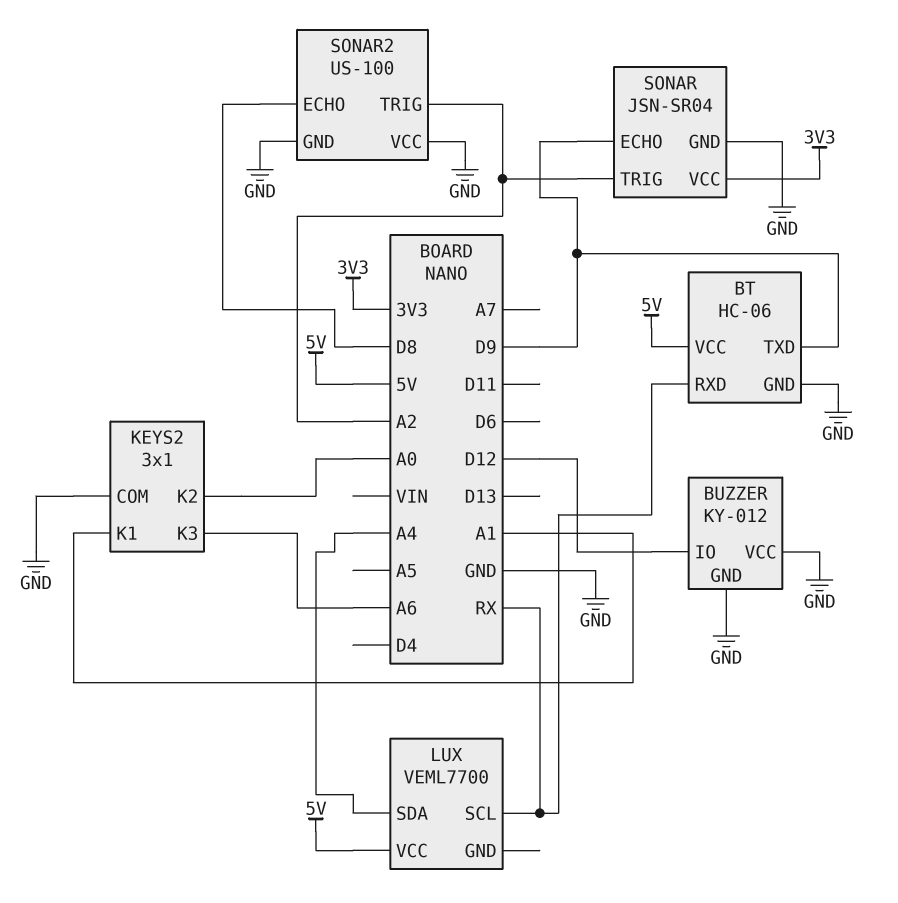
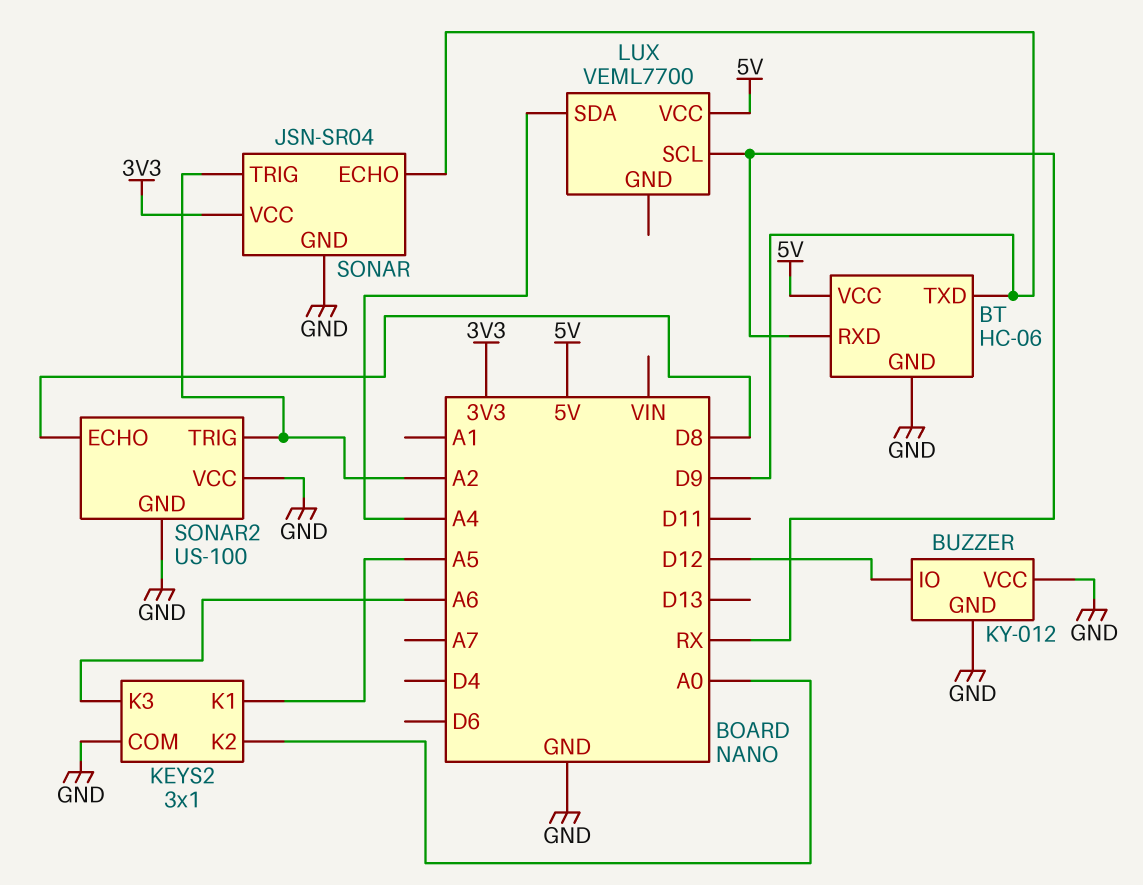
KEYS2 pin K1: A1 -> A5

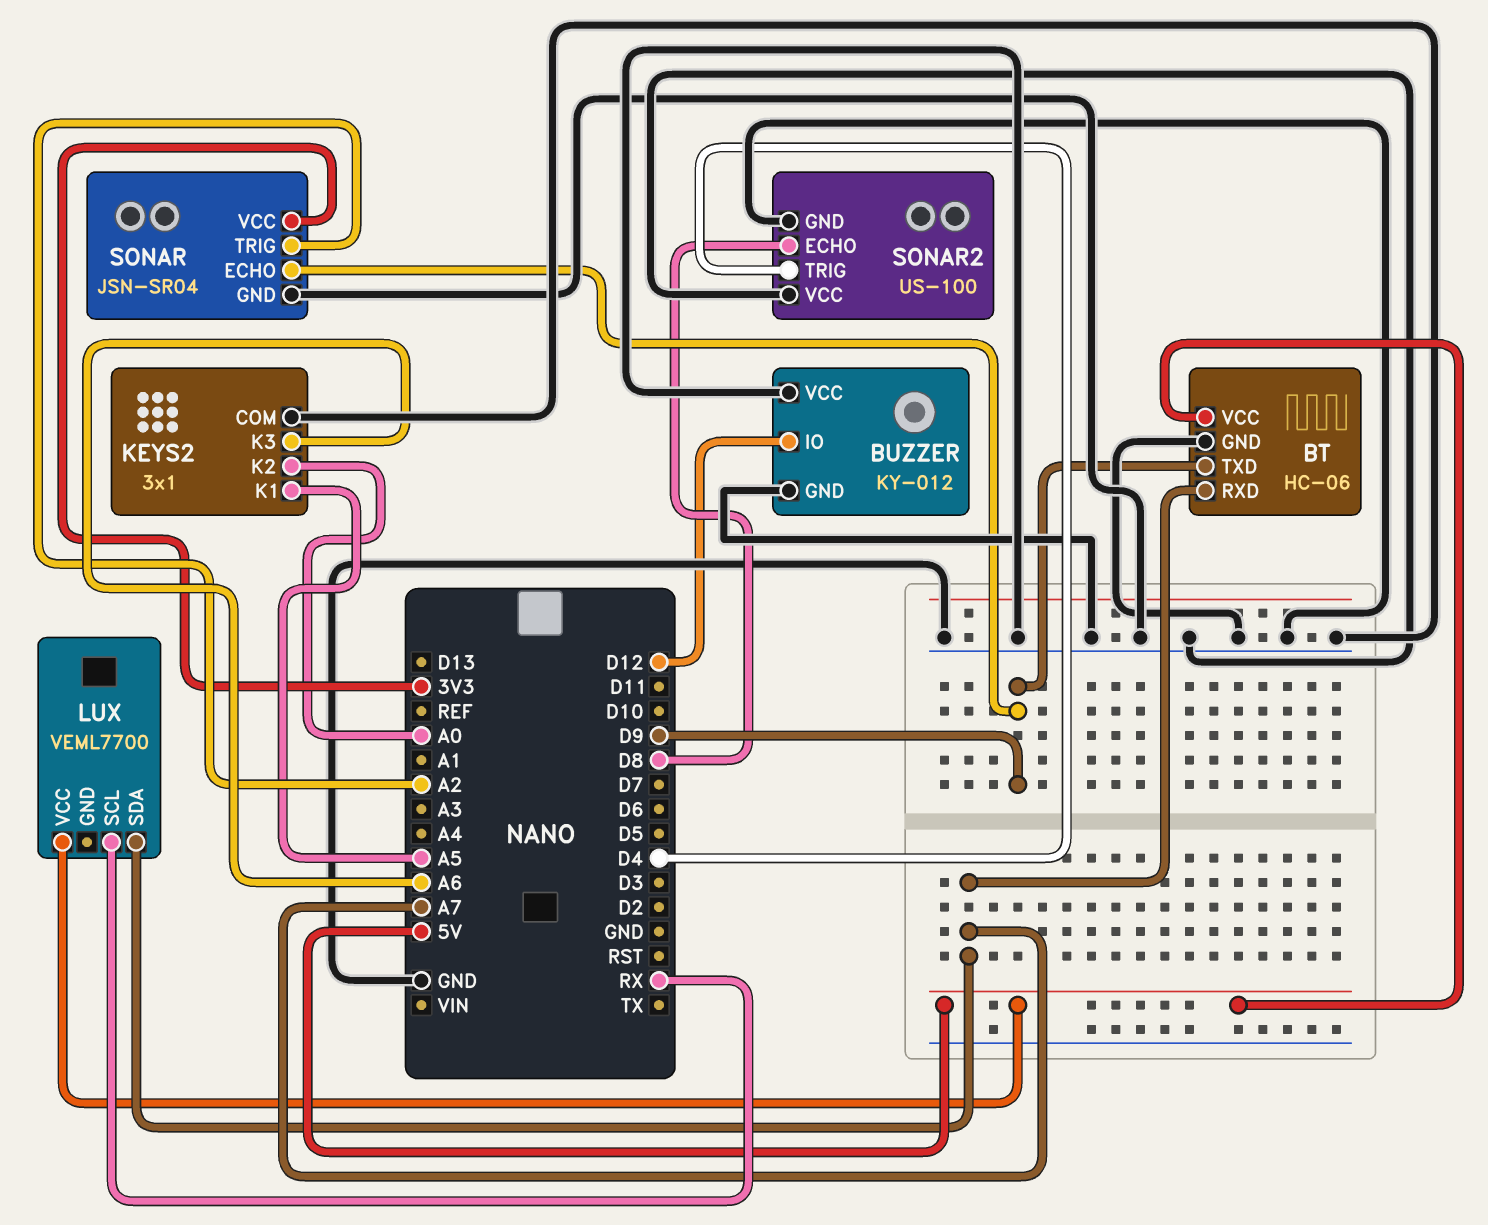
BT pin RXD: RX -> A7
LUX pin SDA: A4 -> A7
SONAR2 pin TRIG: A2 -> D4

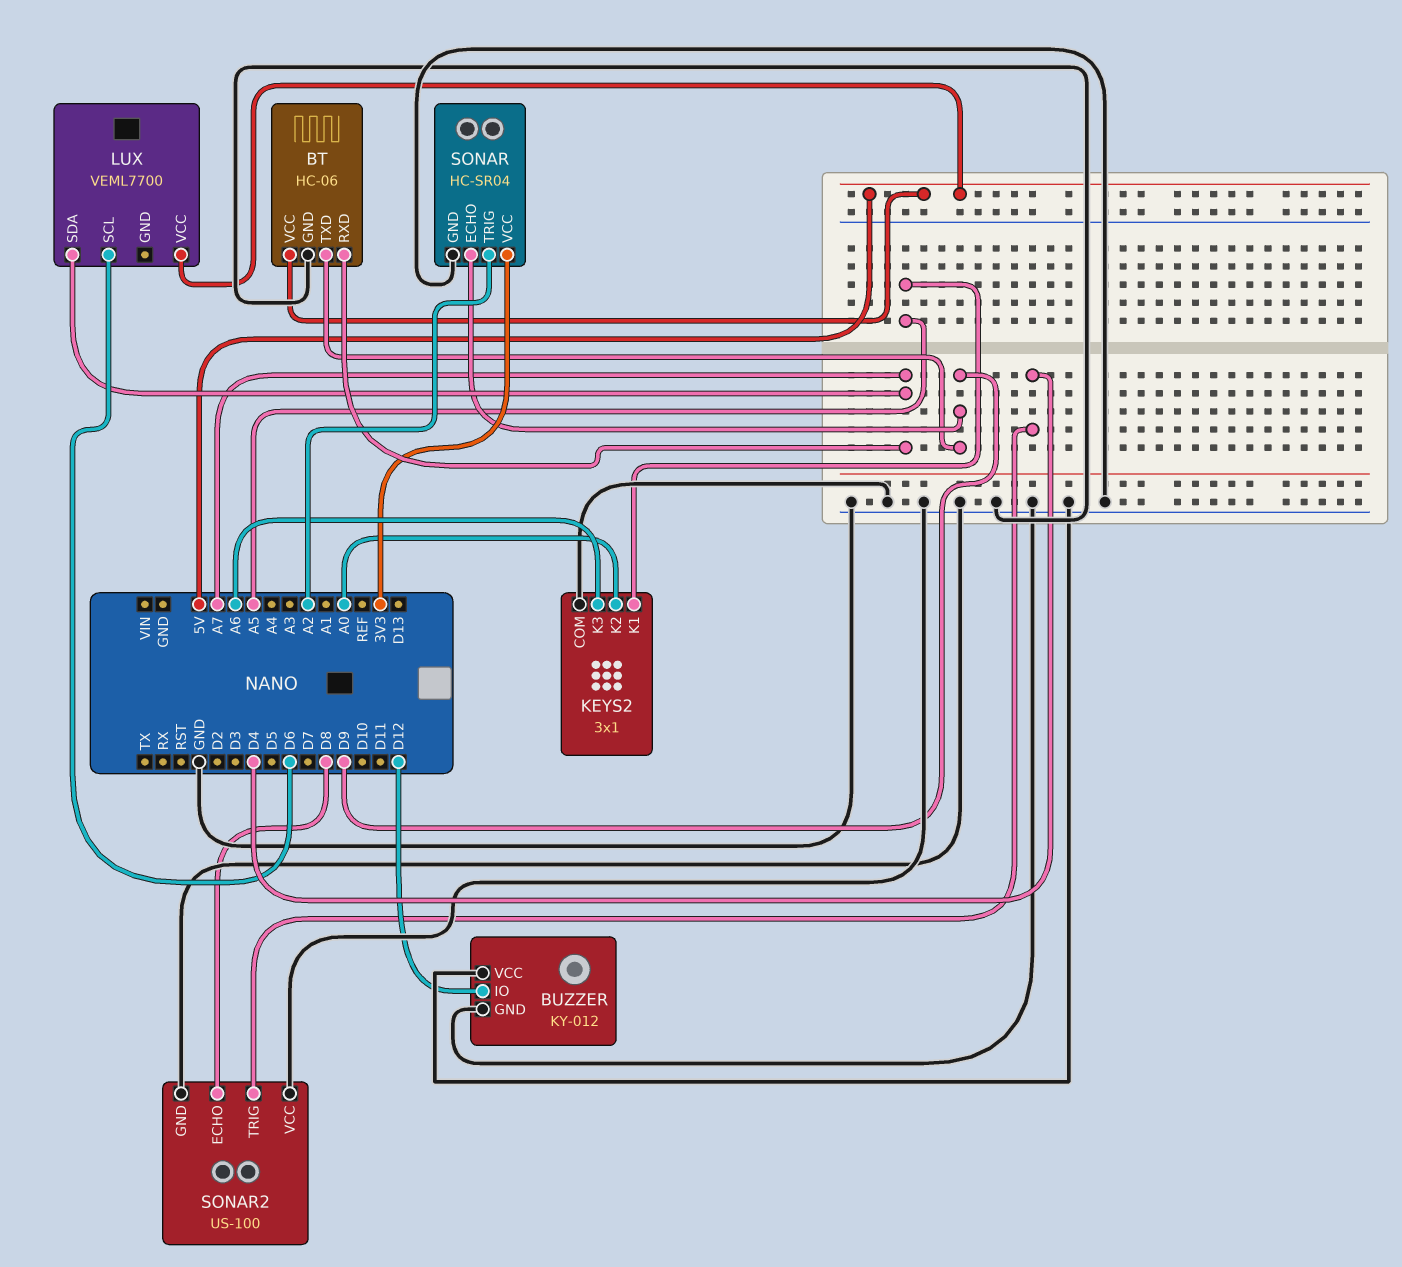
LUX pin SCL: RX -> D6
SONAR: JSN-SR04 -> HC-SR04

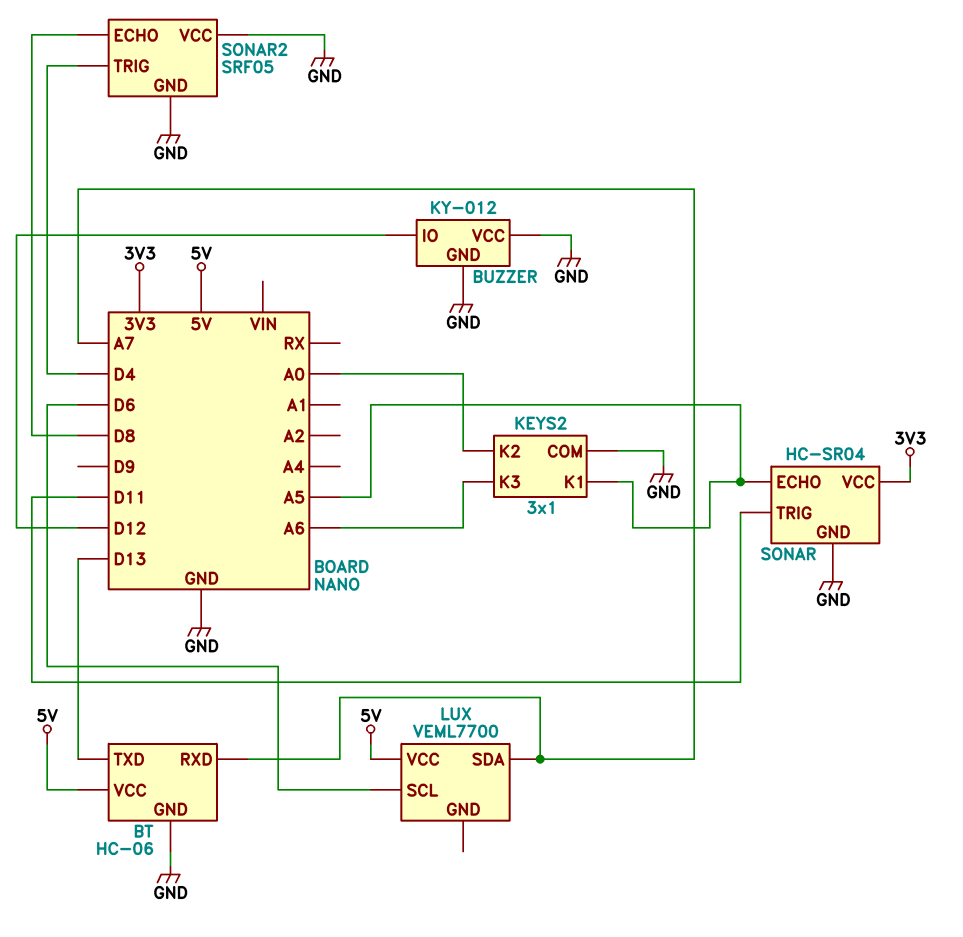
BT pin TXD: D9 -> D13
SONAR pin ECHO: D9 -> A5
SONAR pin TRIG: A2 -> D11
SONAR2: US-100 -> SRF05

